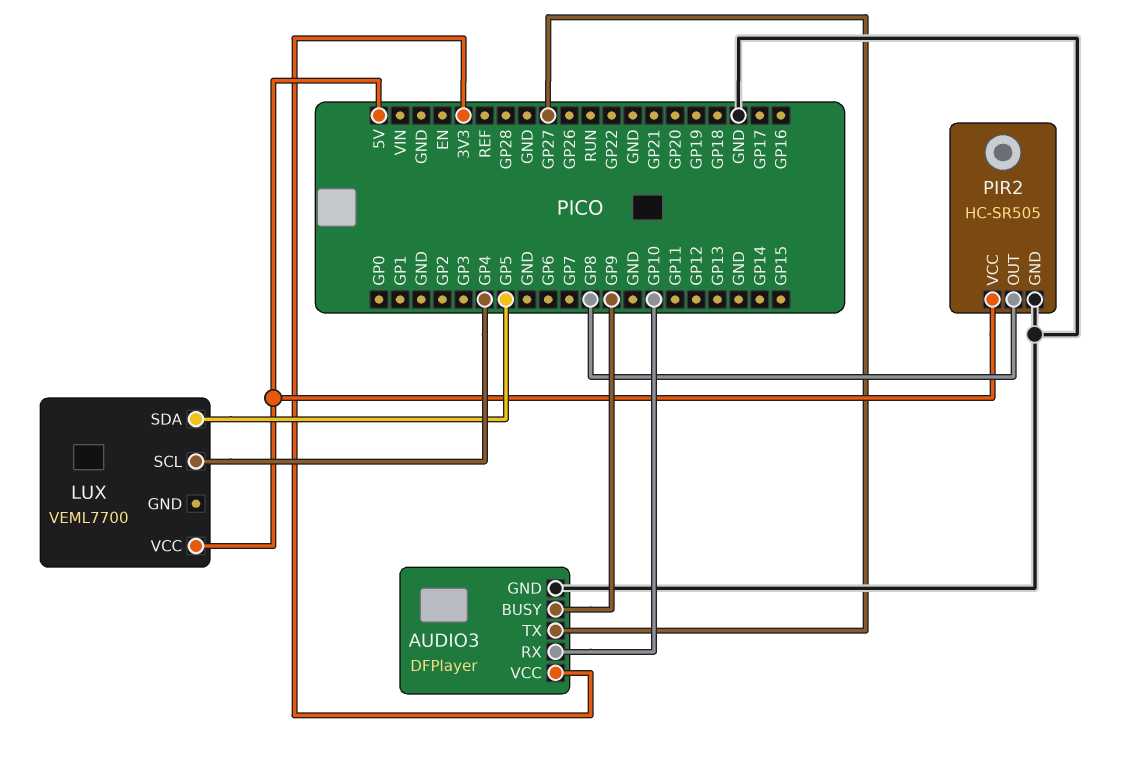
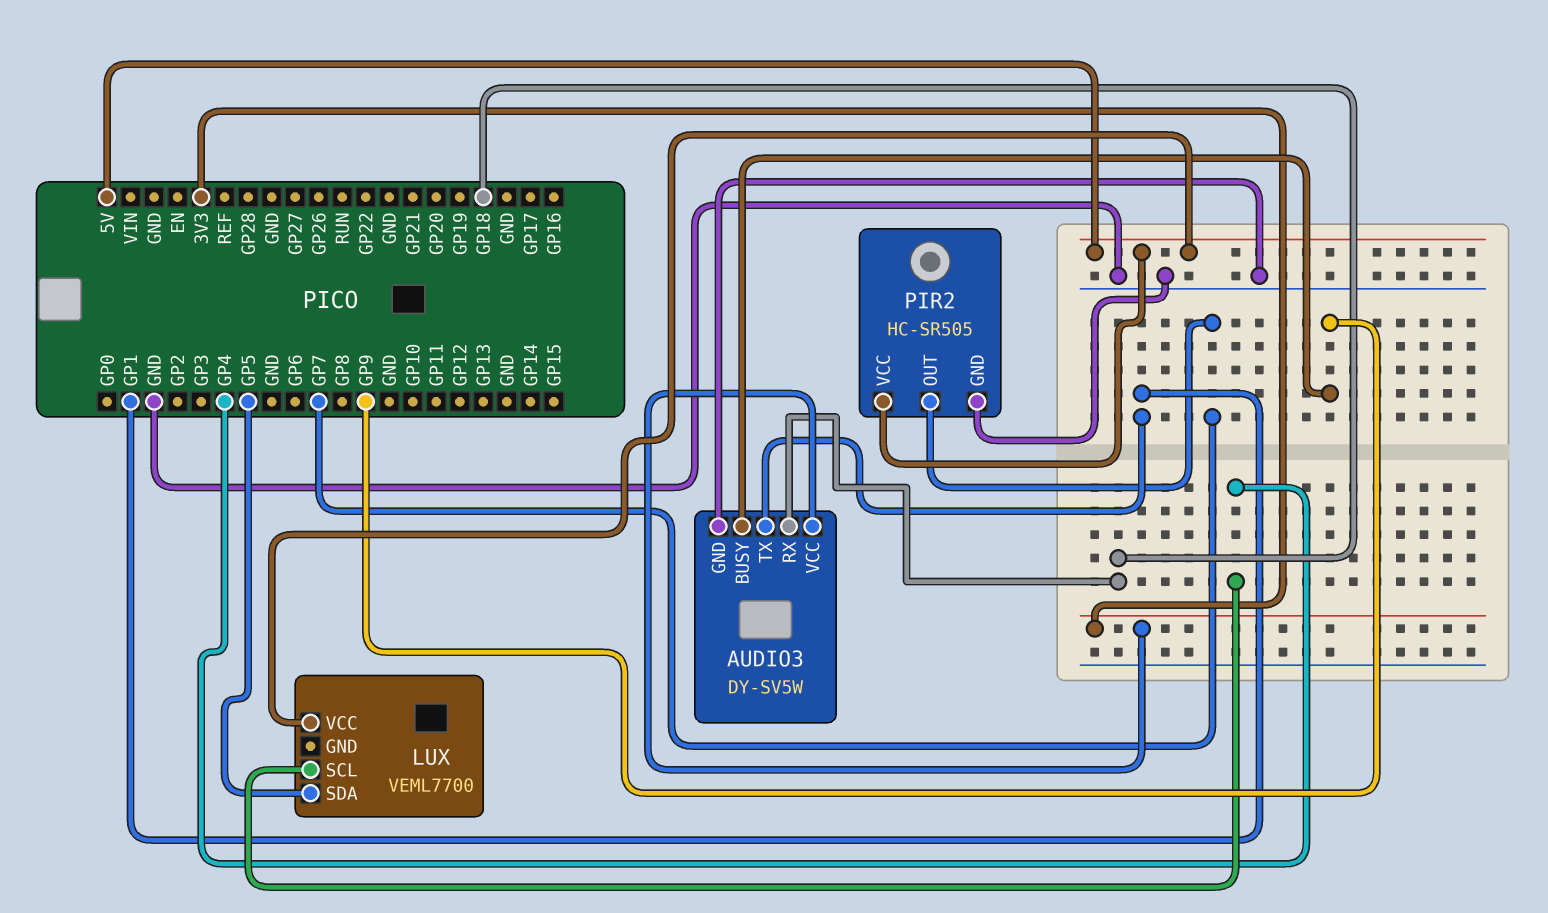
AUDIO3: DFPlayer -> DY-SV5W
AUDIO3 pin RX: GP10 -> GP18
AUDIO3 pin TX: GP27 -> GP1
PIR2 pin OUT: GP8 -> GP7

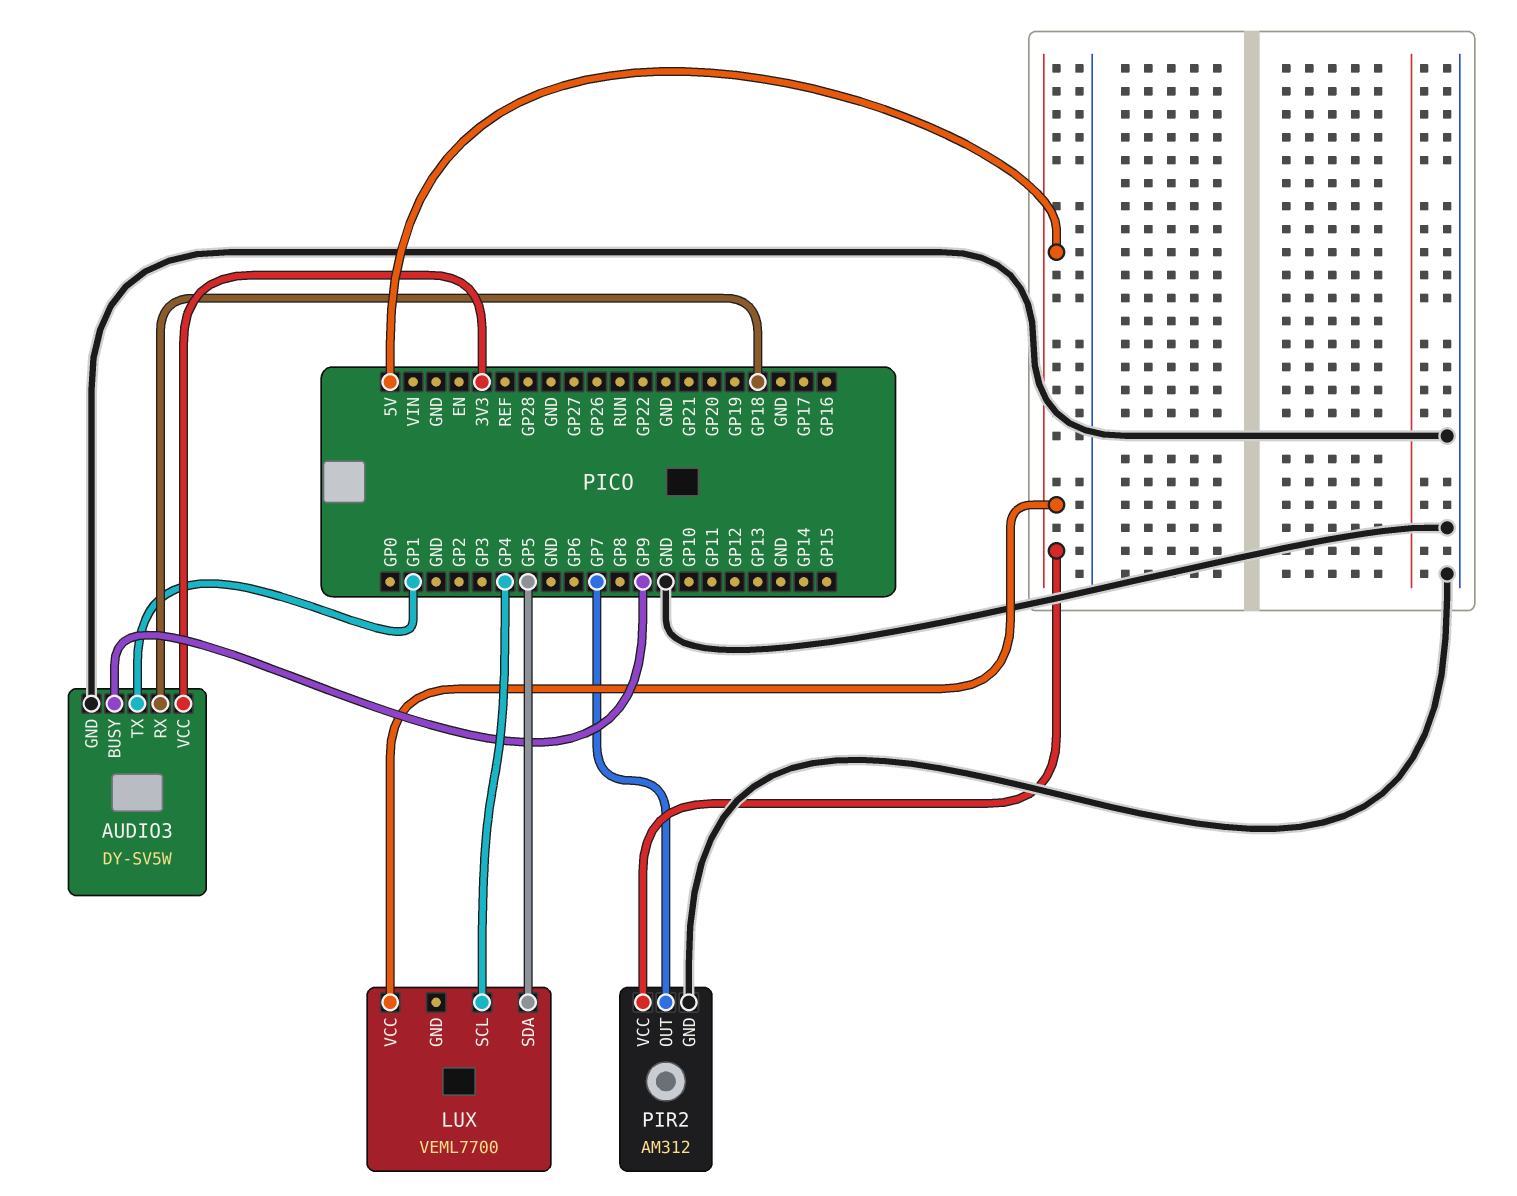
PIR2: HC-SR505 -> AM312

